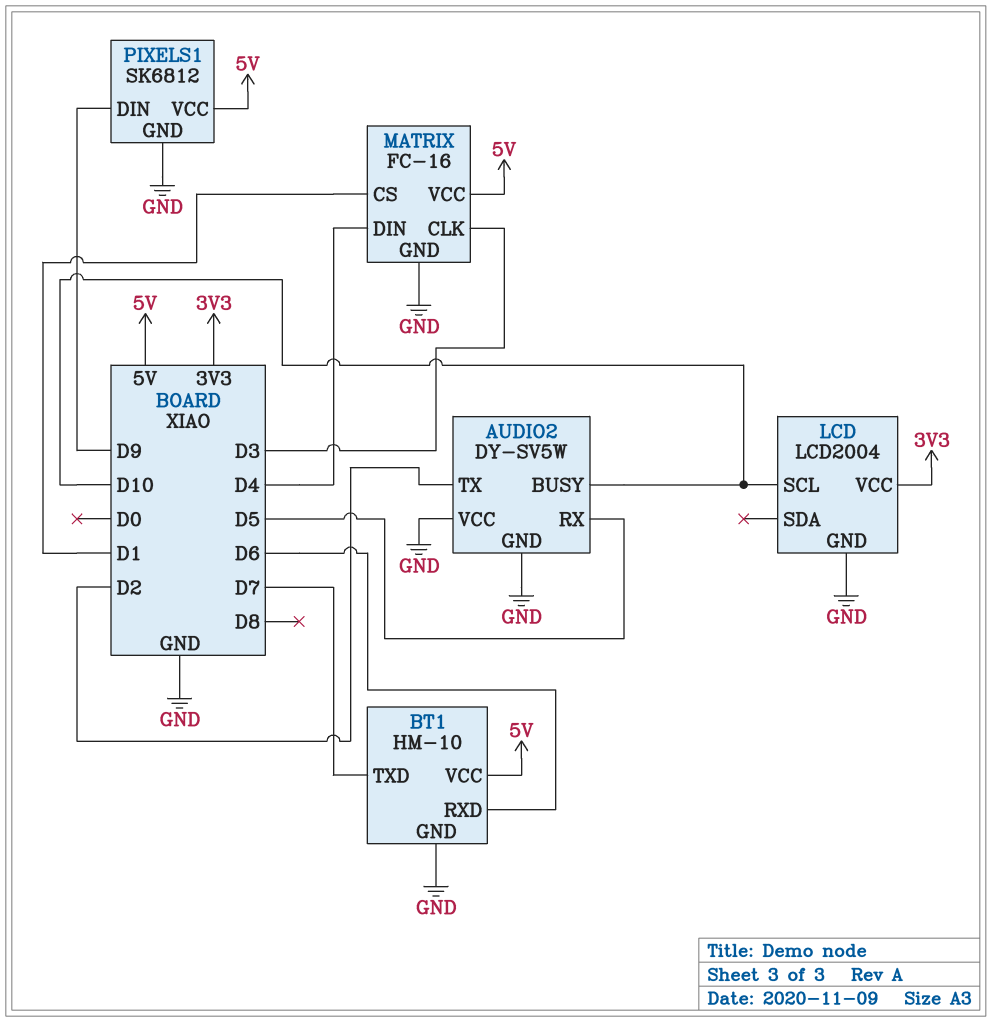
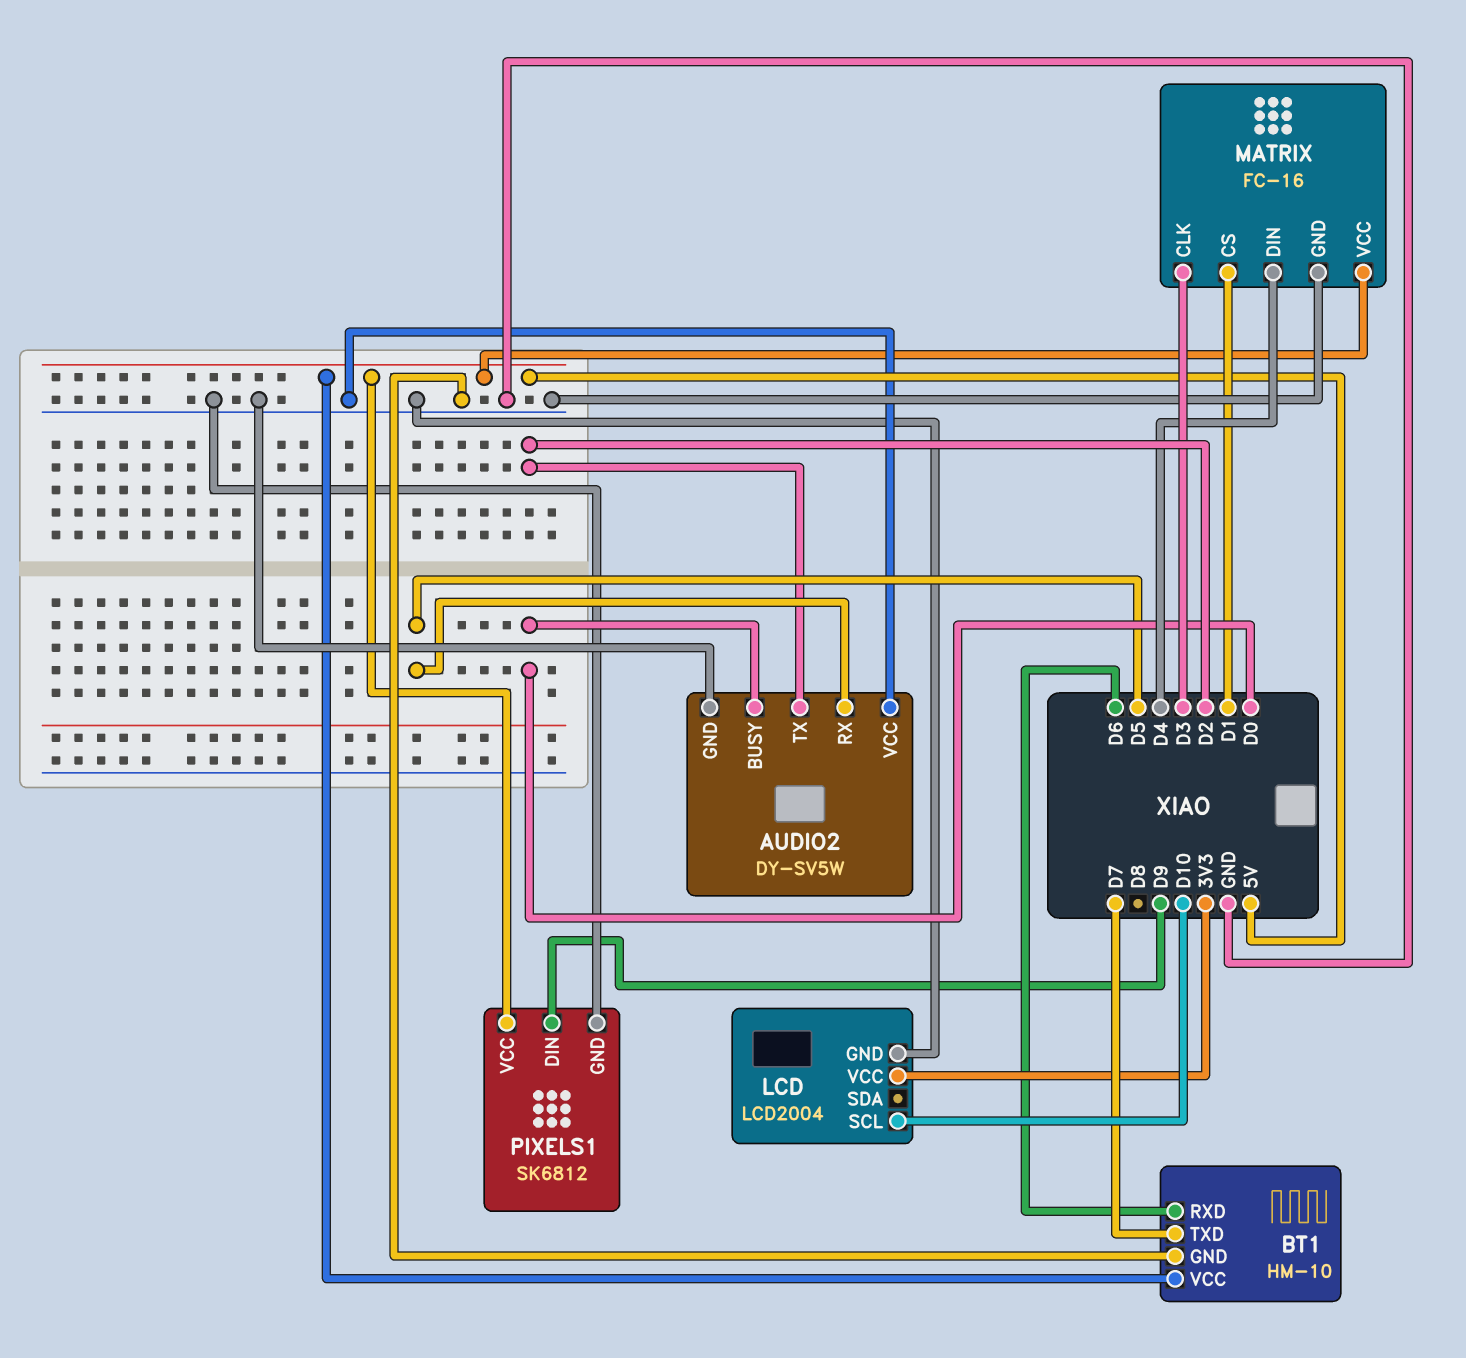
AUDIO2 pin BUSY: D10 -> D0

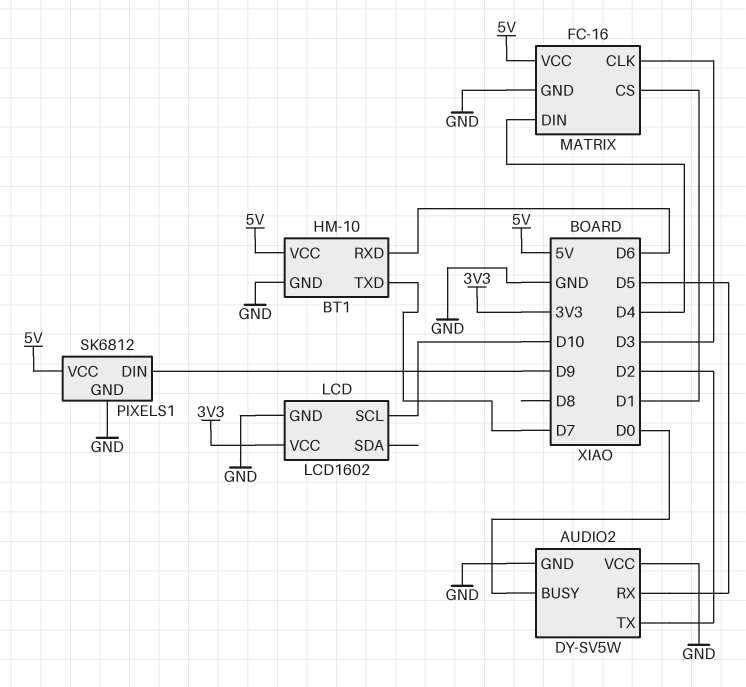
LCD: LCD2004 -> LCD1602

